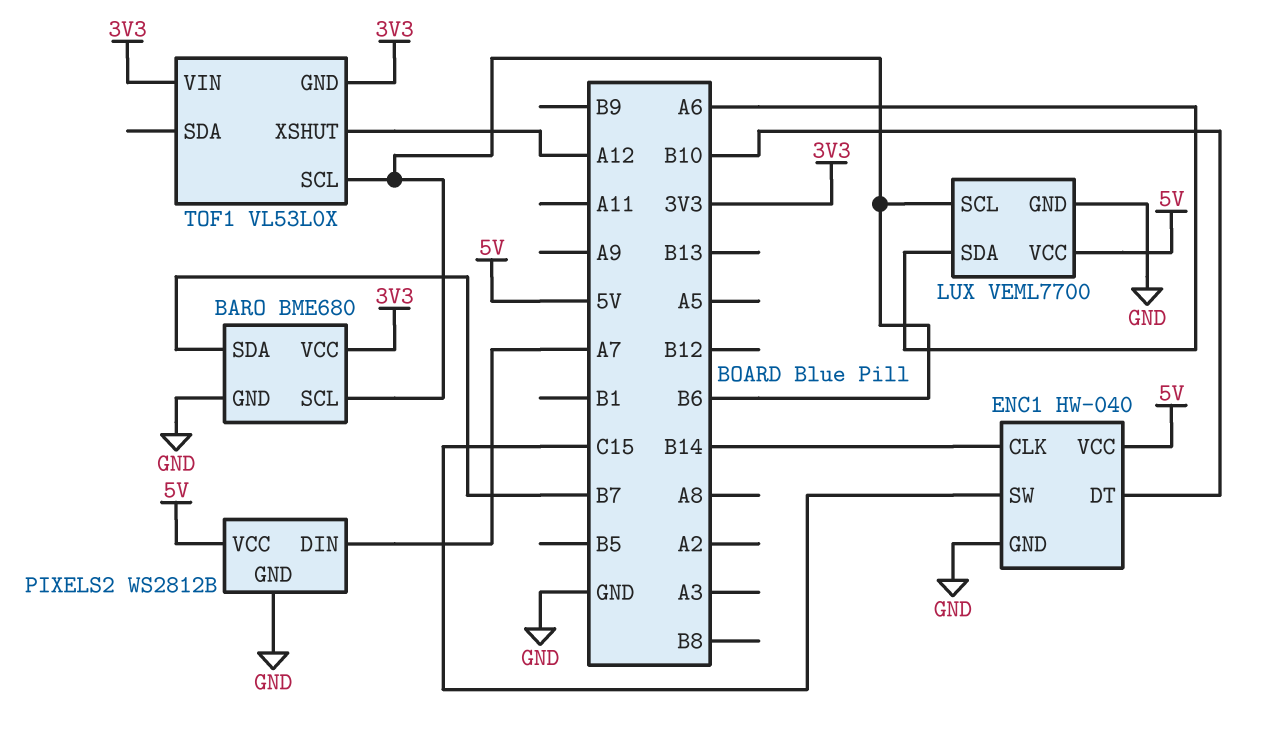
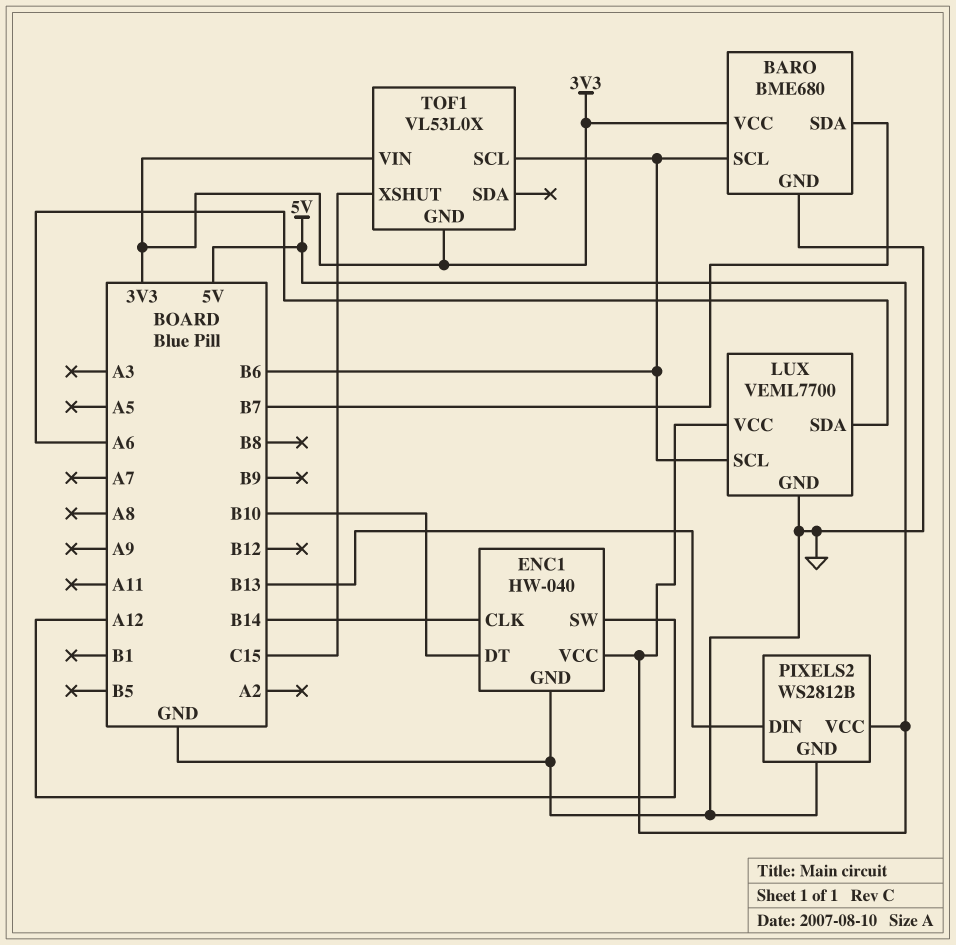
ENC1 pin SW: C15 -> A12
PIXELS2 pin DIN: A7 -> B13
TOF1 pin XSHUT: A12 -> C15

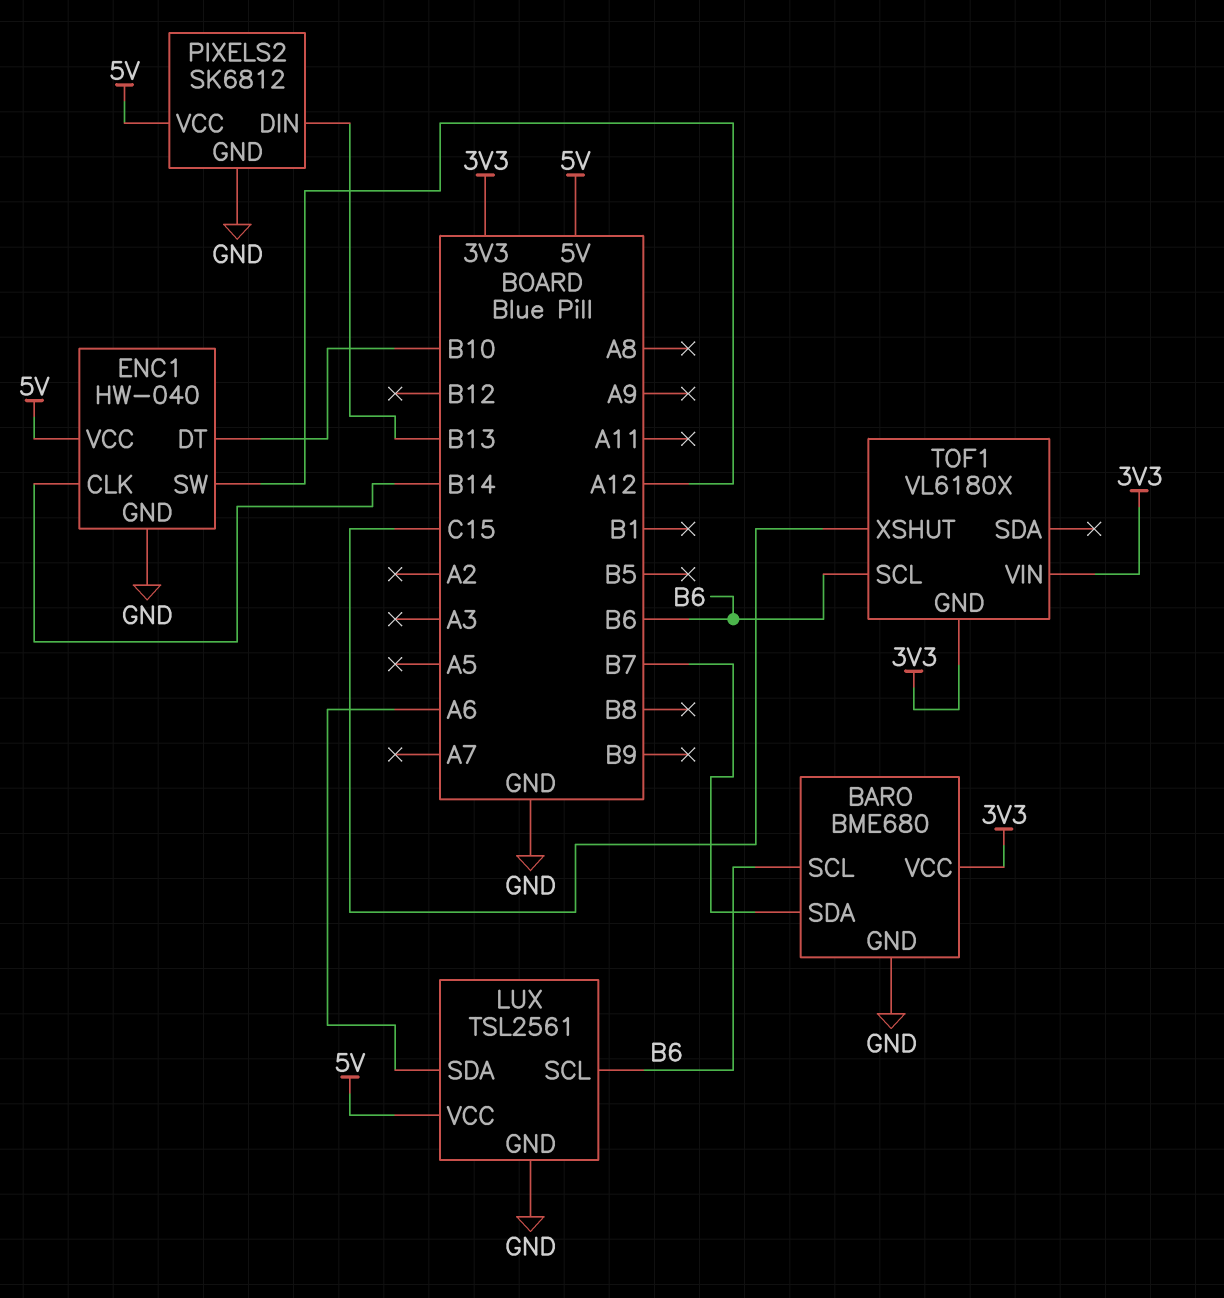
LUX: VEML7700 -> TSL2561
PIXELS2: WS2812B -> SK6812
TOF1: VL53L0X -> VL6180X

